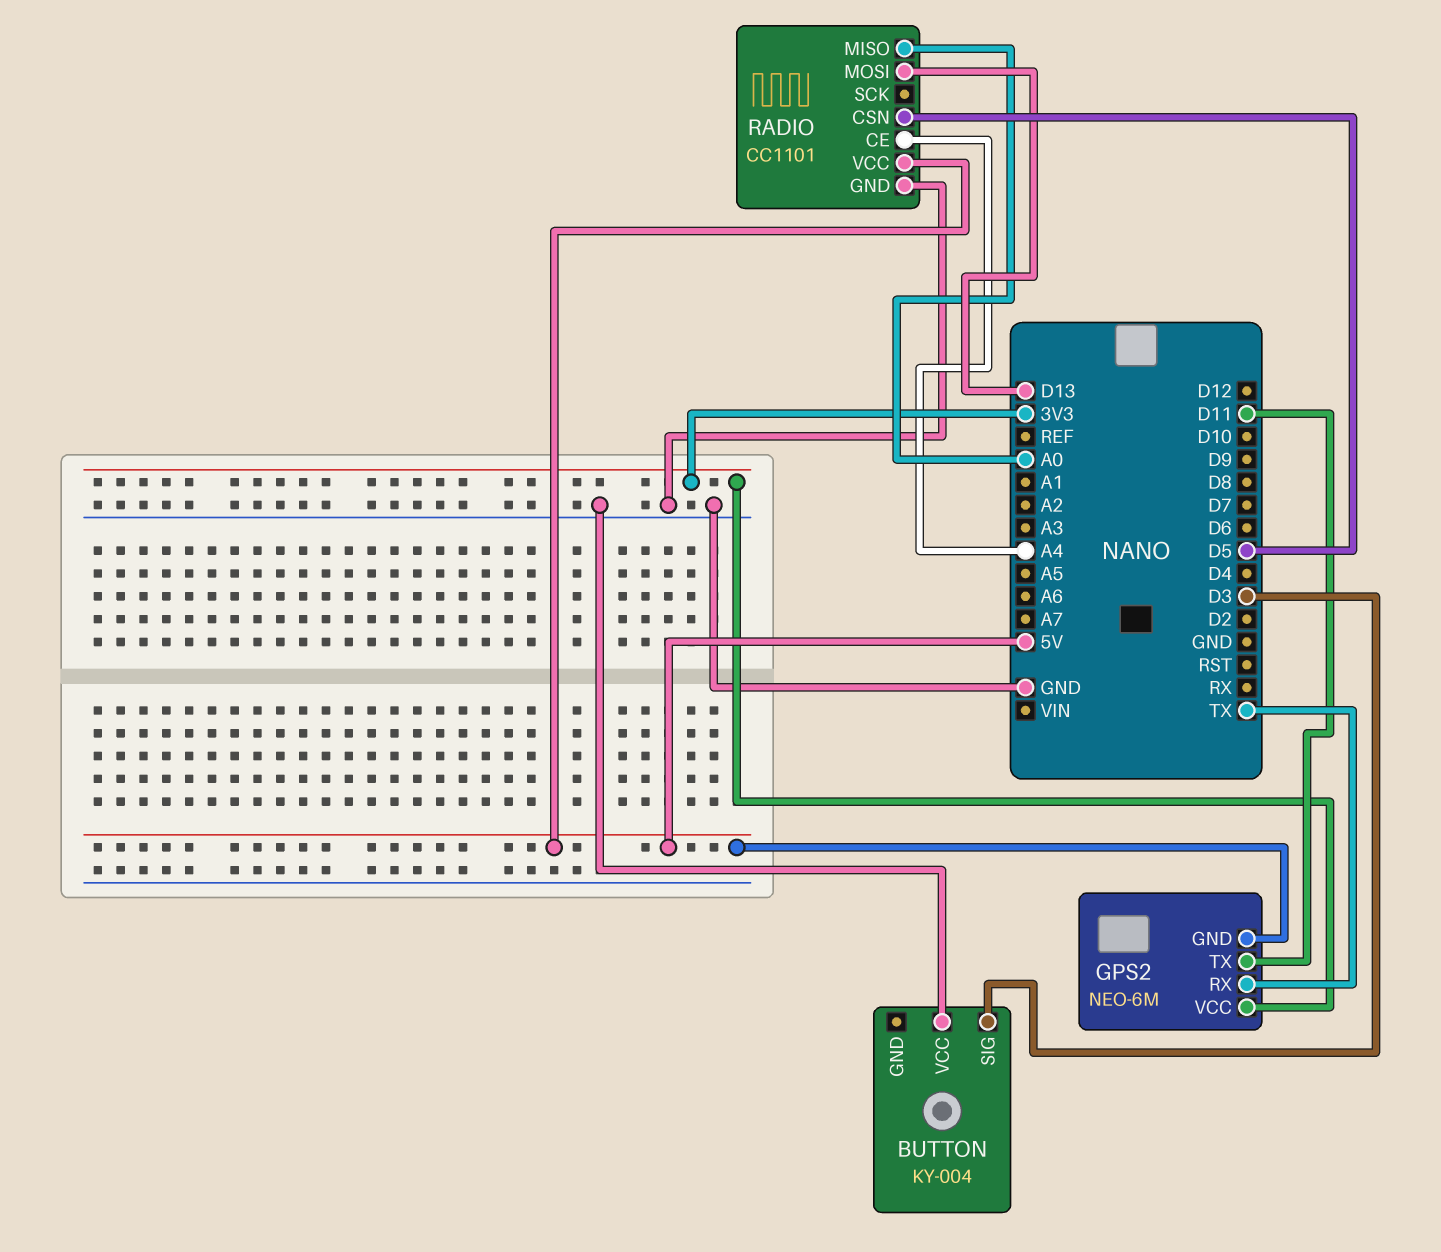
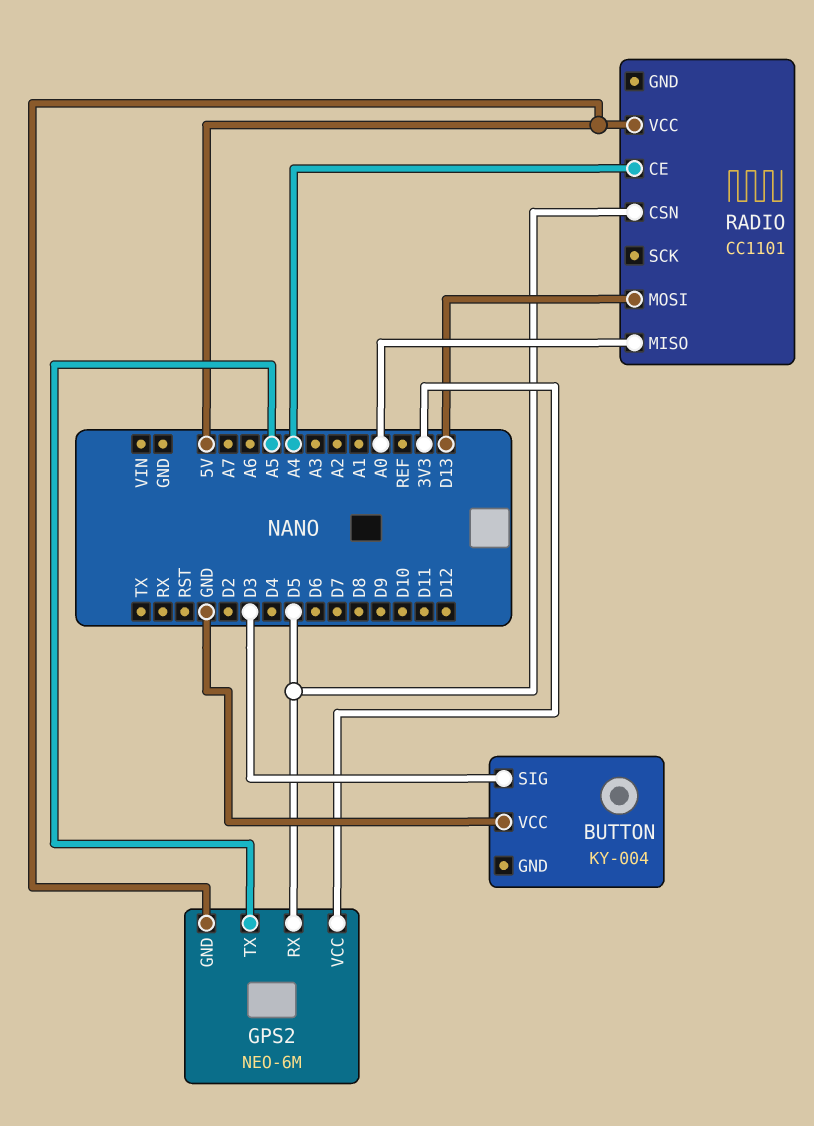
GPS2 pin RX: TX -> D5
GPS2 pin TX: D11 -> A5
RADIO pin GND: GND -> none

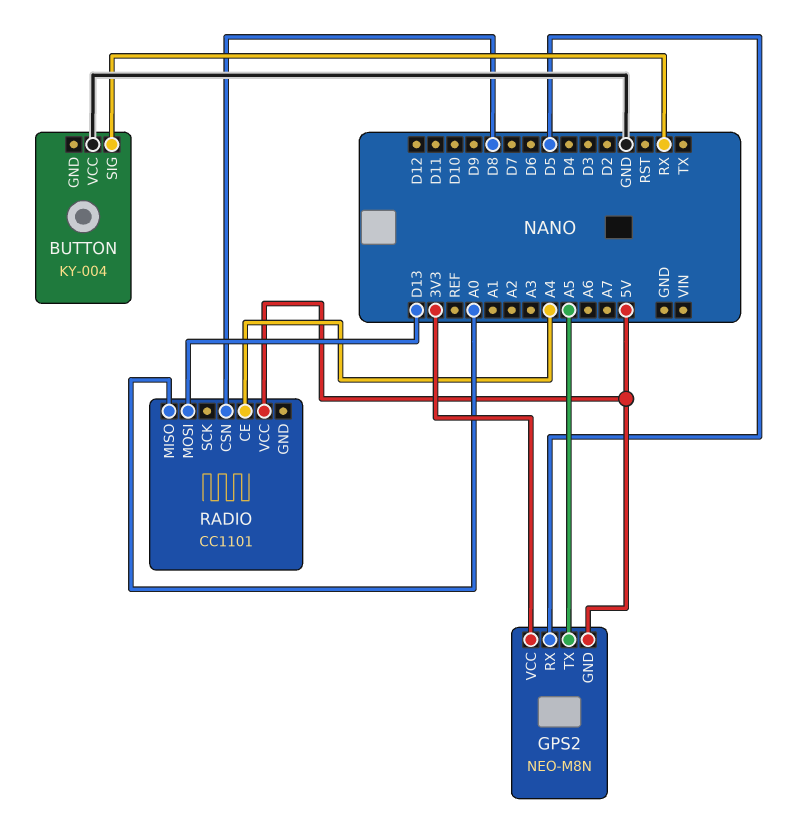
BUTTON pin SIG: D3 -> RX
GPS2: NEO-6M -> NEO-M8N
RADIO pin CSN: D5 -> D8

